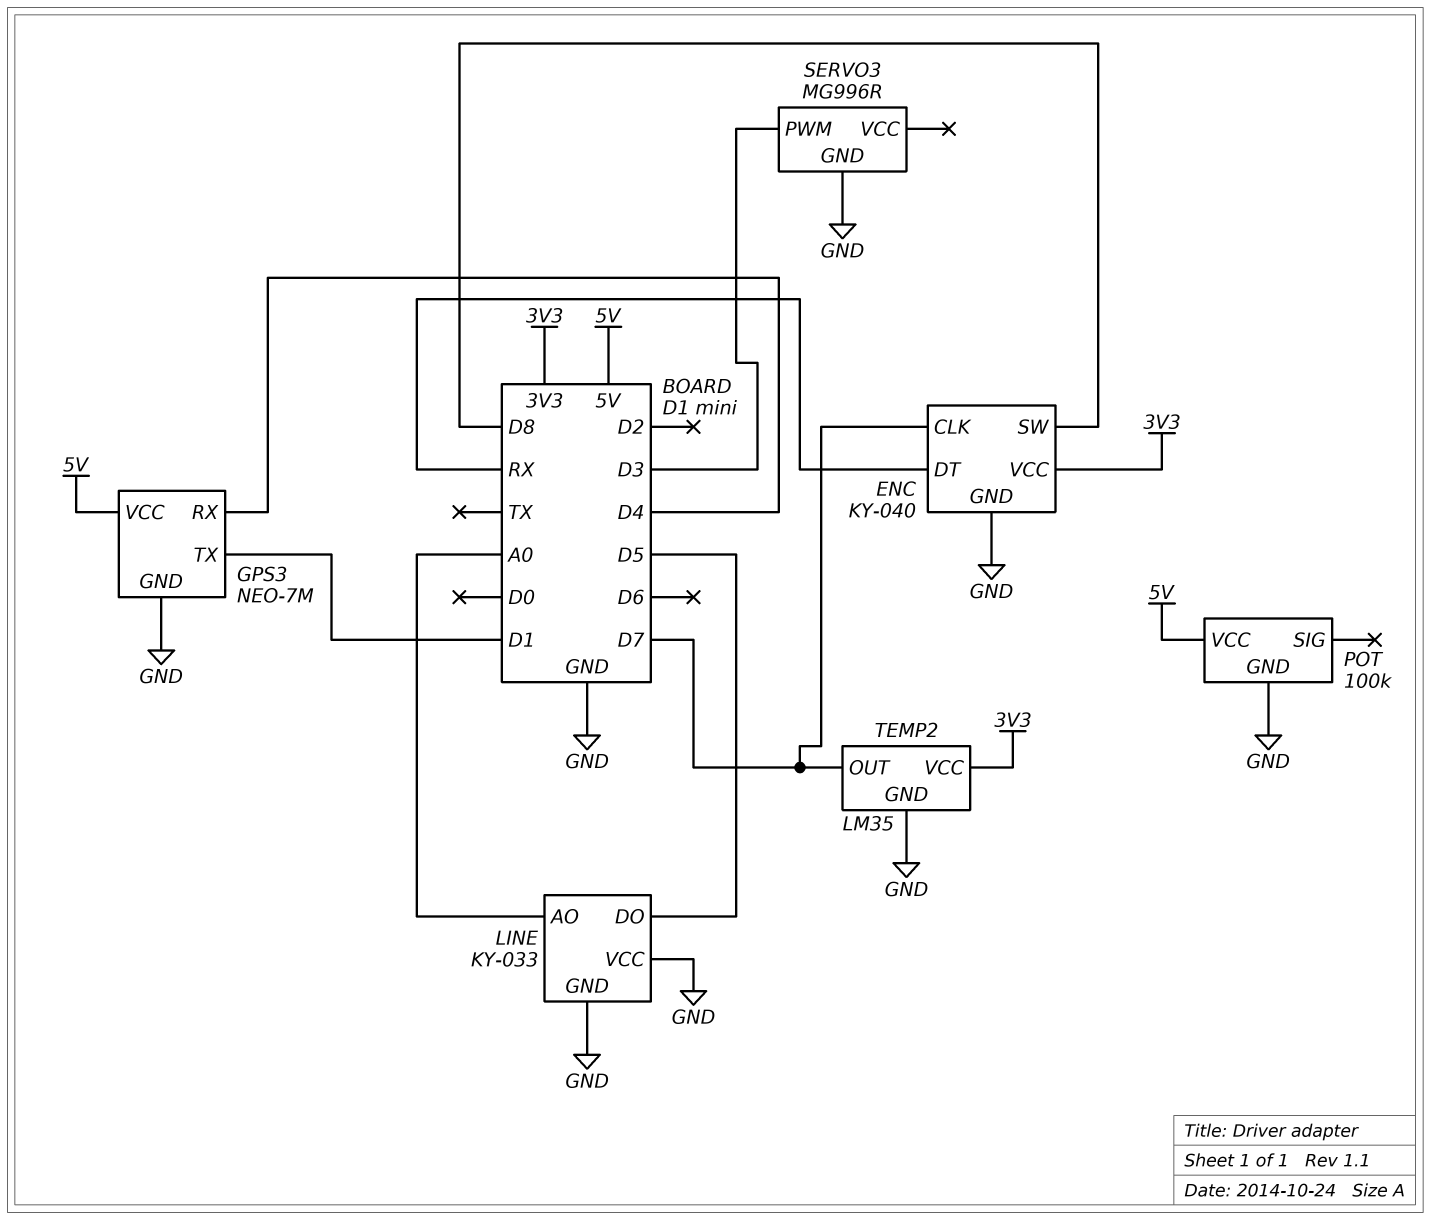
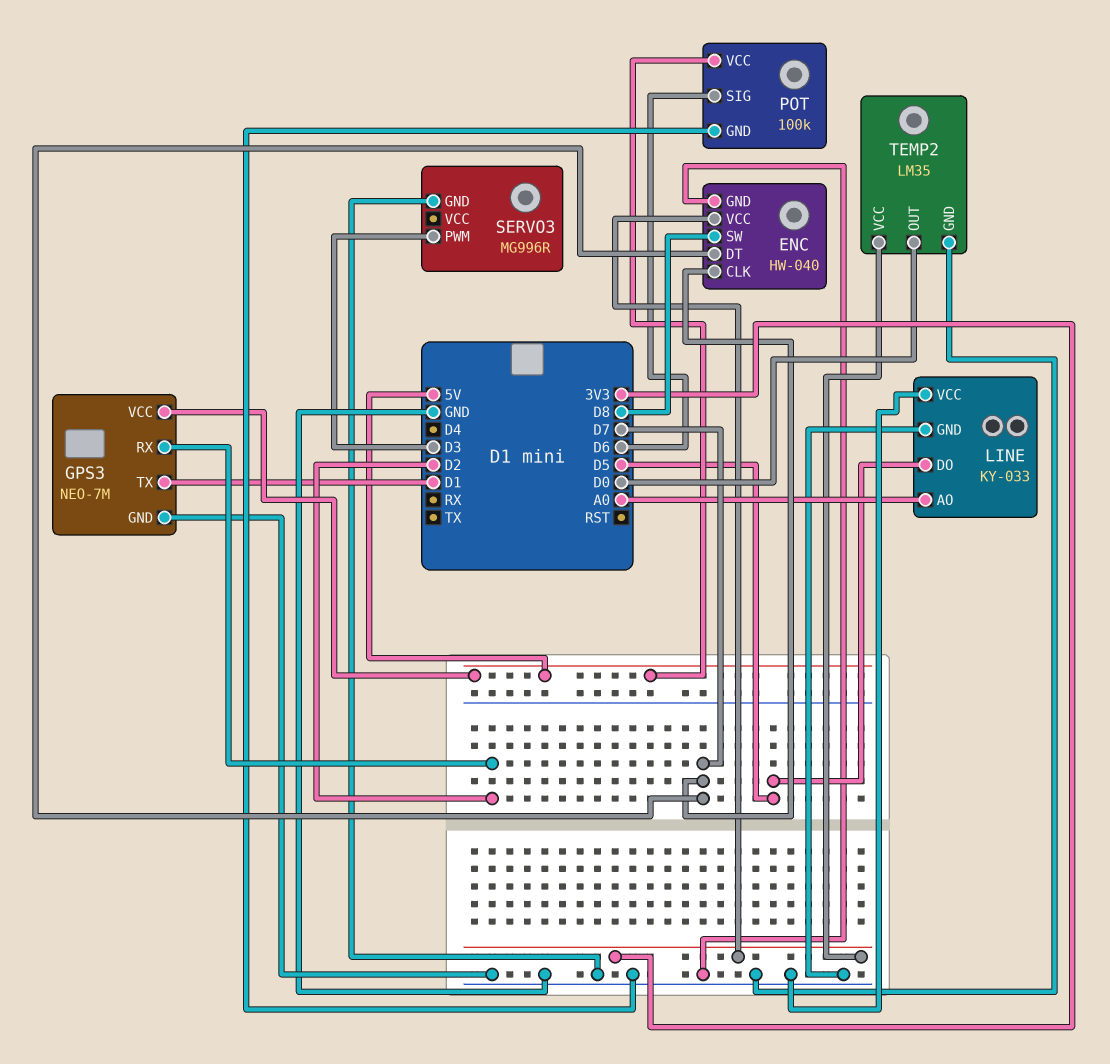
ENC: KY-040 -> HW-040
ENC pin DT: RX -> D7
GPS3 pin RX: D4 -> D2
POT pin SIG: none -> D6
TEMP2 pin OUT: D7 -> D0

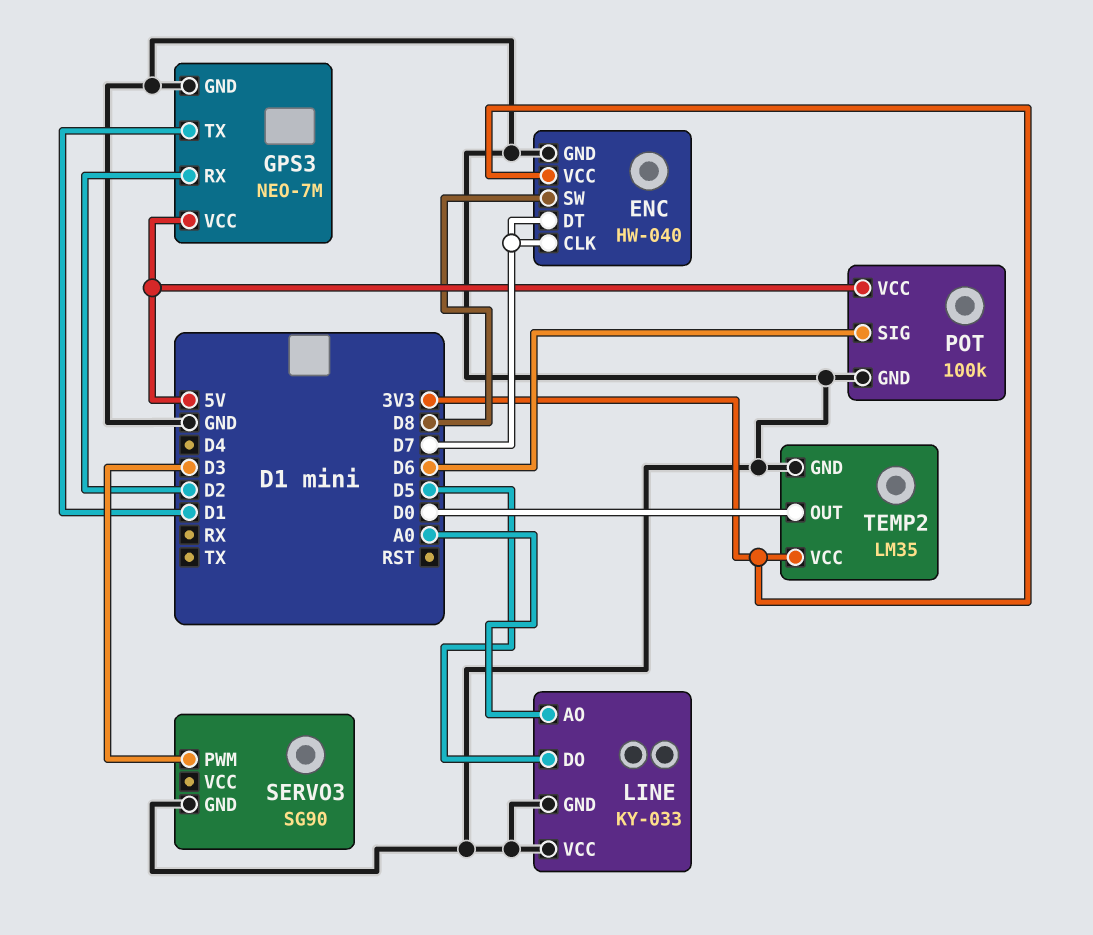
SERVO3: MG996R -> SG90

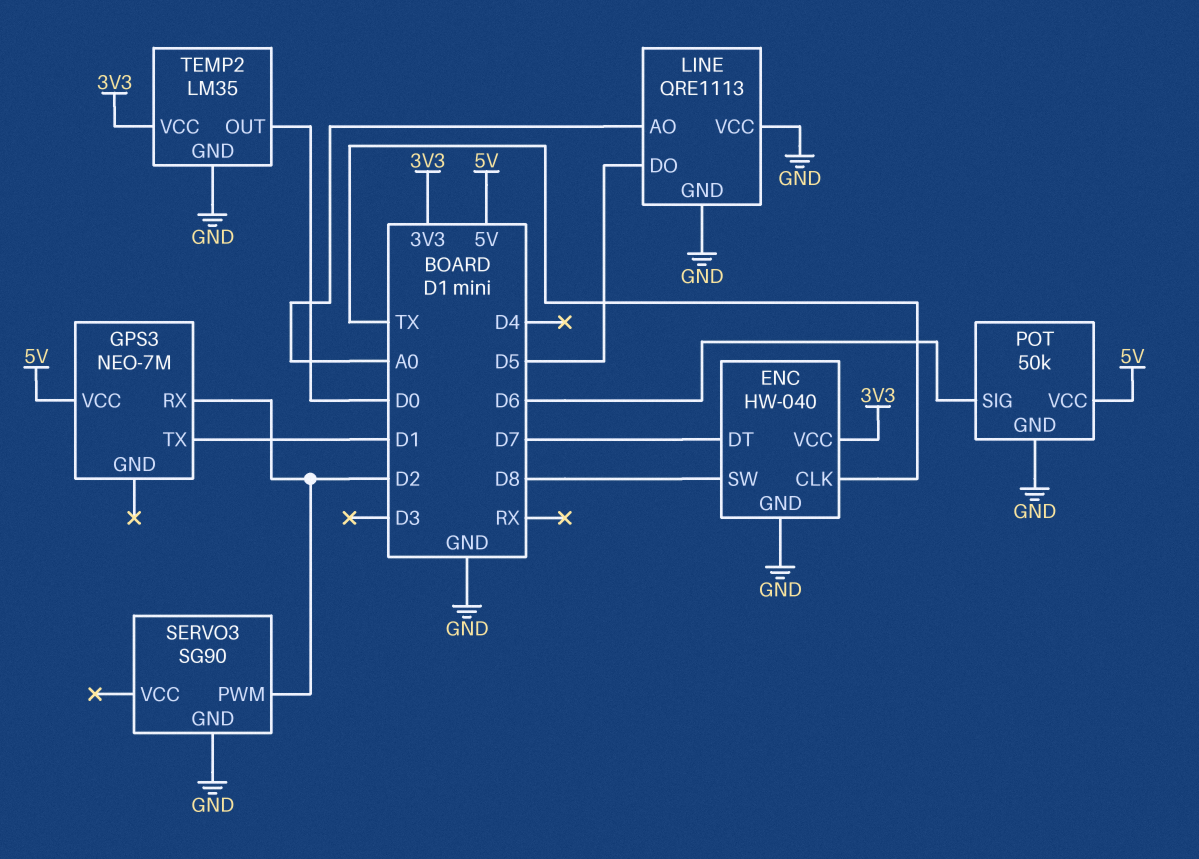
ENC pin CLK: D7 -> TX
GPS3 pin GND: GND -> none
LINE: KY-033 -> QRE1113
POT: 100k -> 50k
SERVO3 pin PWM: D3 -> D2

